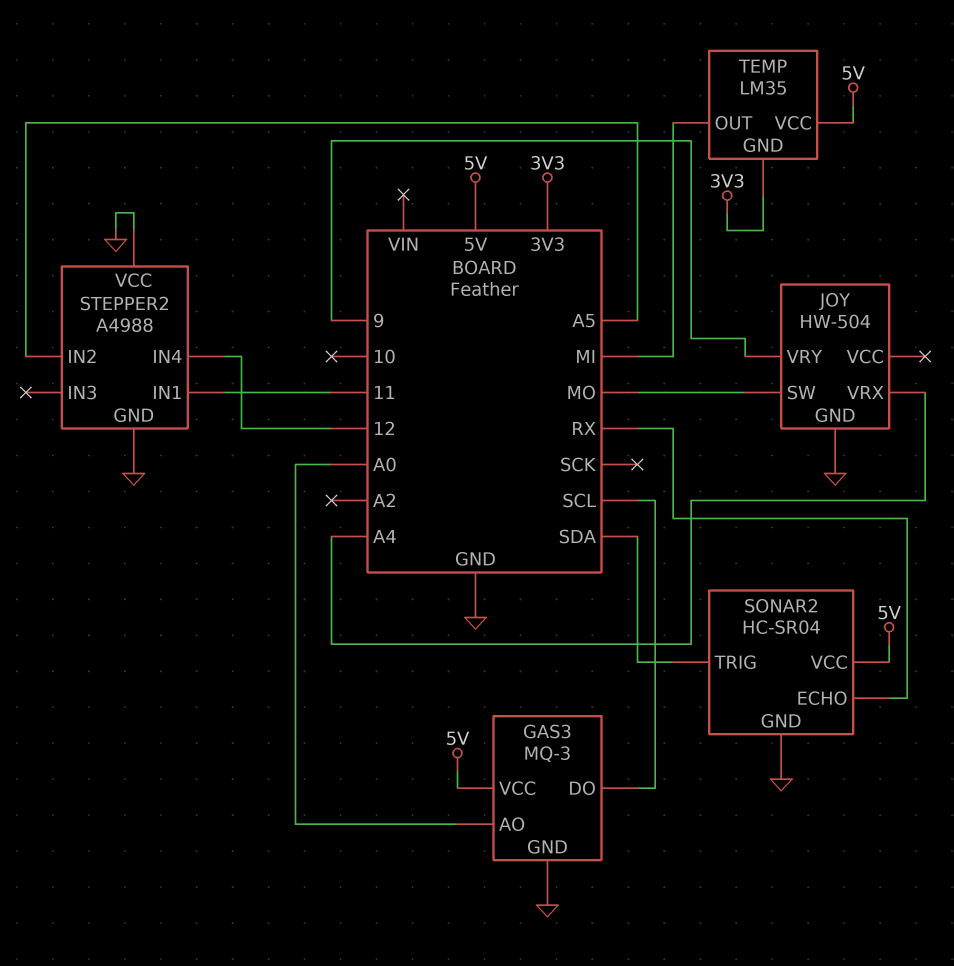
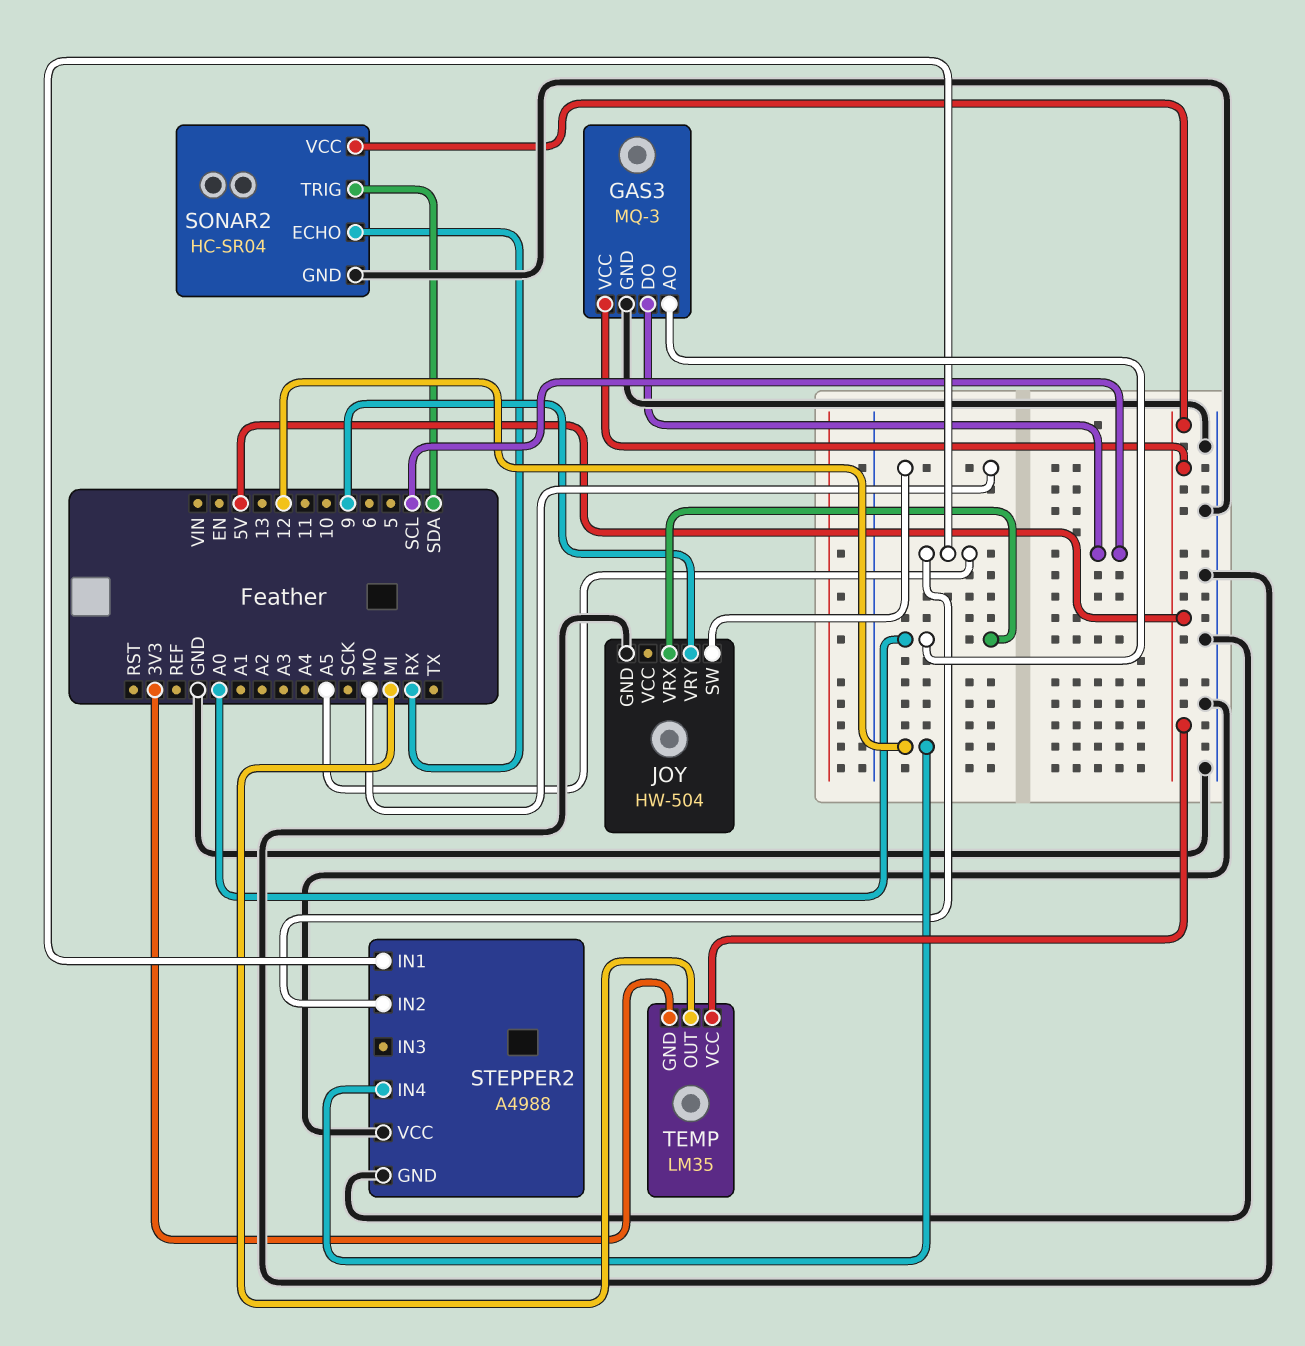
JOY pin VRX: A4 -> A0
STEPPER2 pin IN1: 11 -> A5

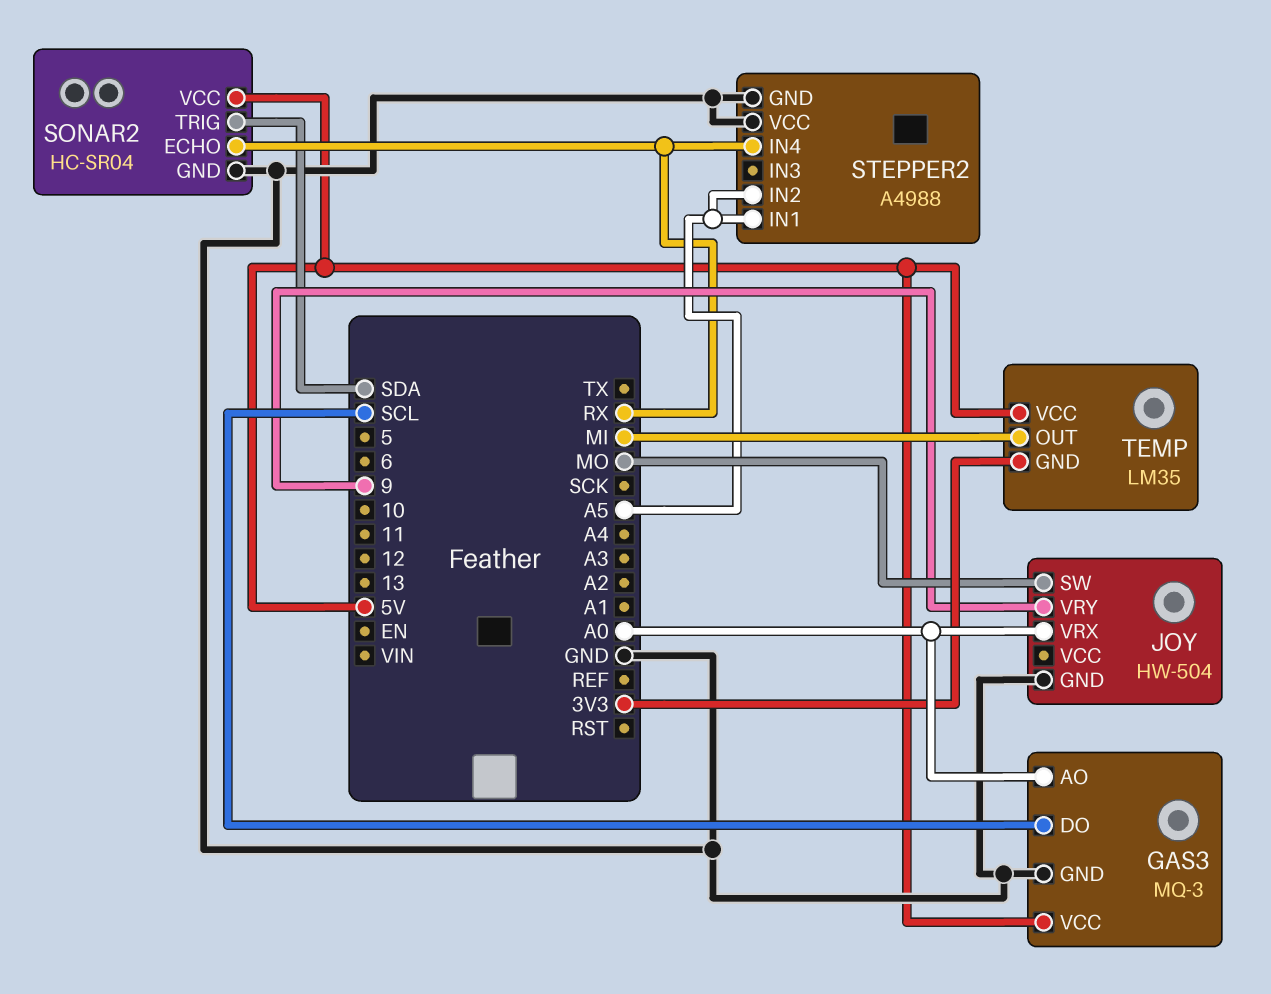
STEPPER2 pin IN4: 12 -> RX

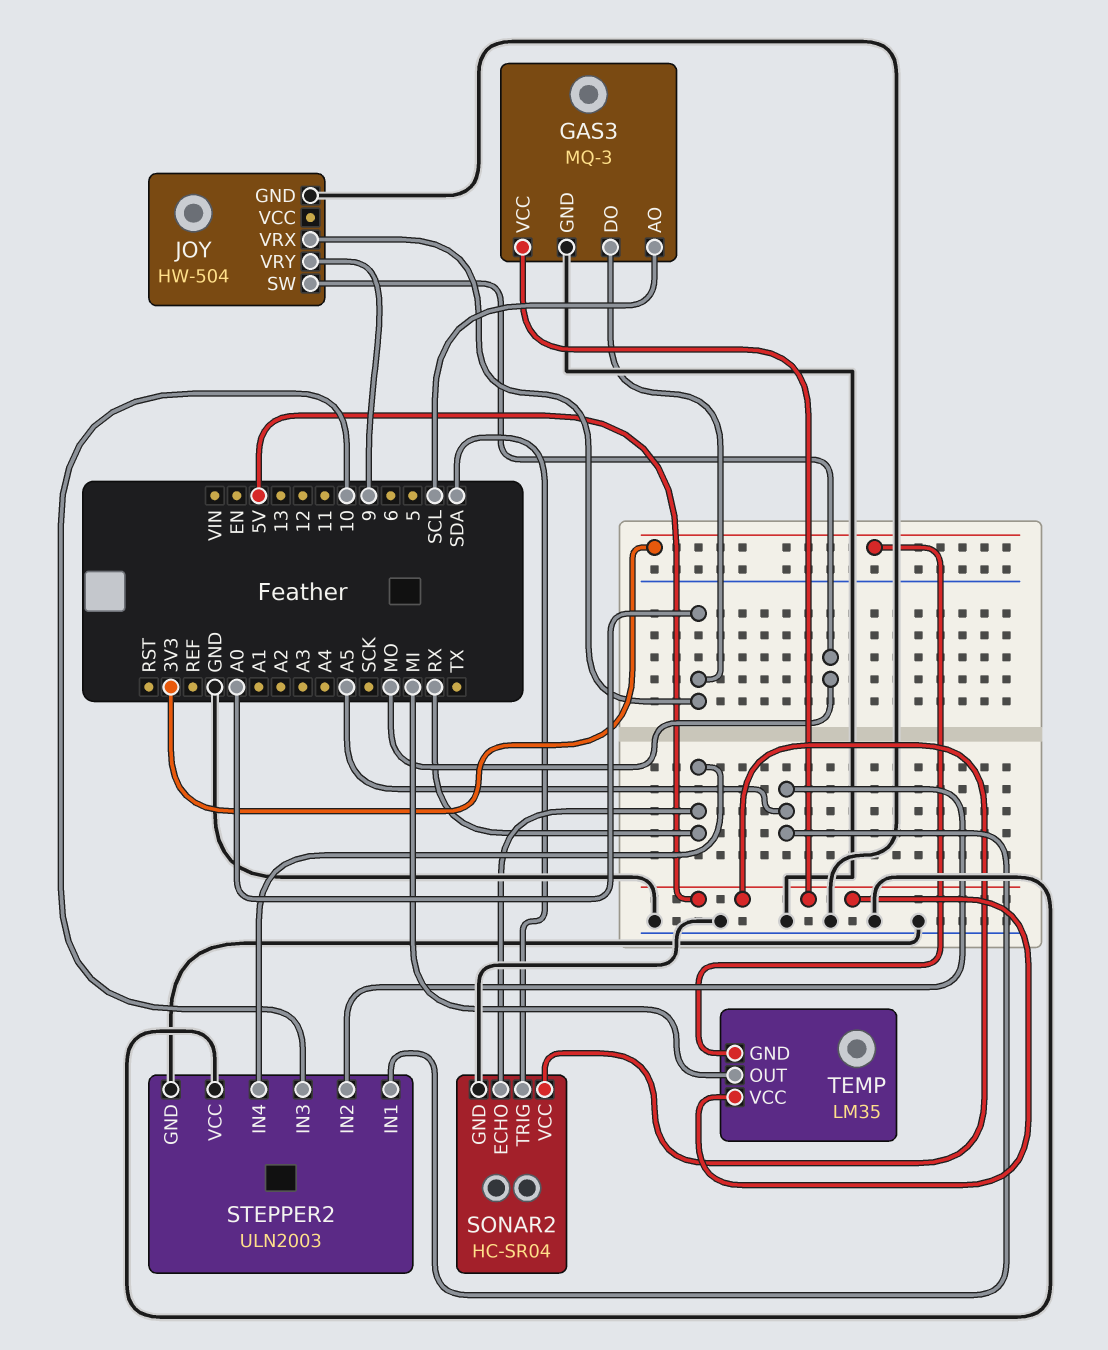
GAS3 pin AO: A0 -> SCL
GAS3 pin DO: SCL -> A0
STEPPER2: A4988 -> ULN2003
STEPPER2 pin IN3: none -> 10

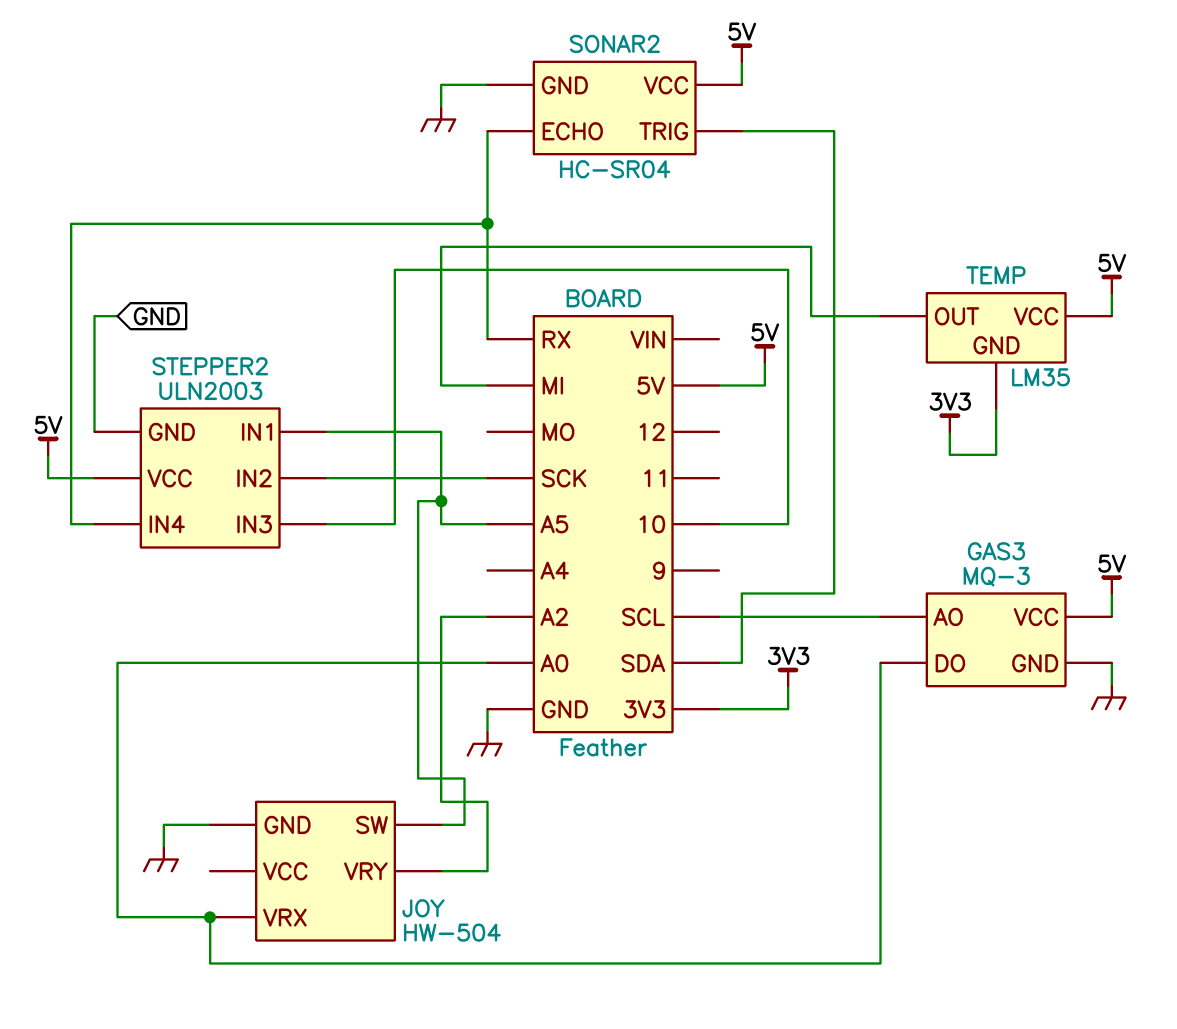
JOY pin SW: MO -> A5
JOY pin VRY: 9 -> A2
STEPPER2 pin IN2: A5 -> SCK
STEPPER2 pin VCC: GND -> 5V

